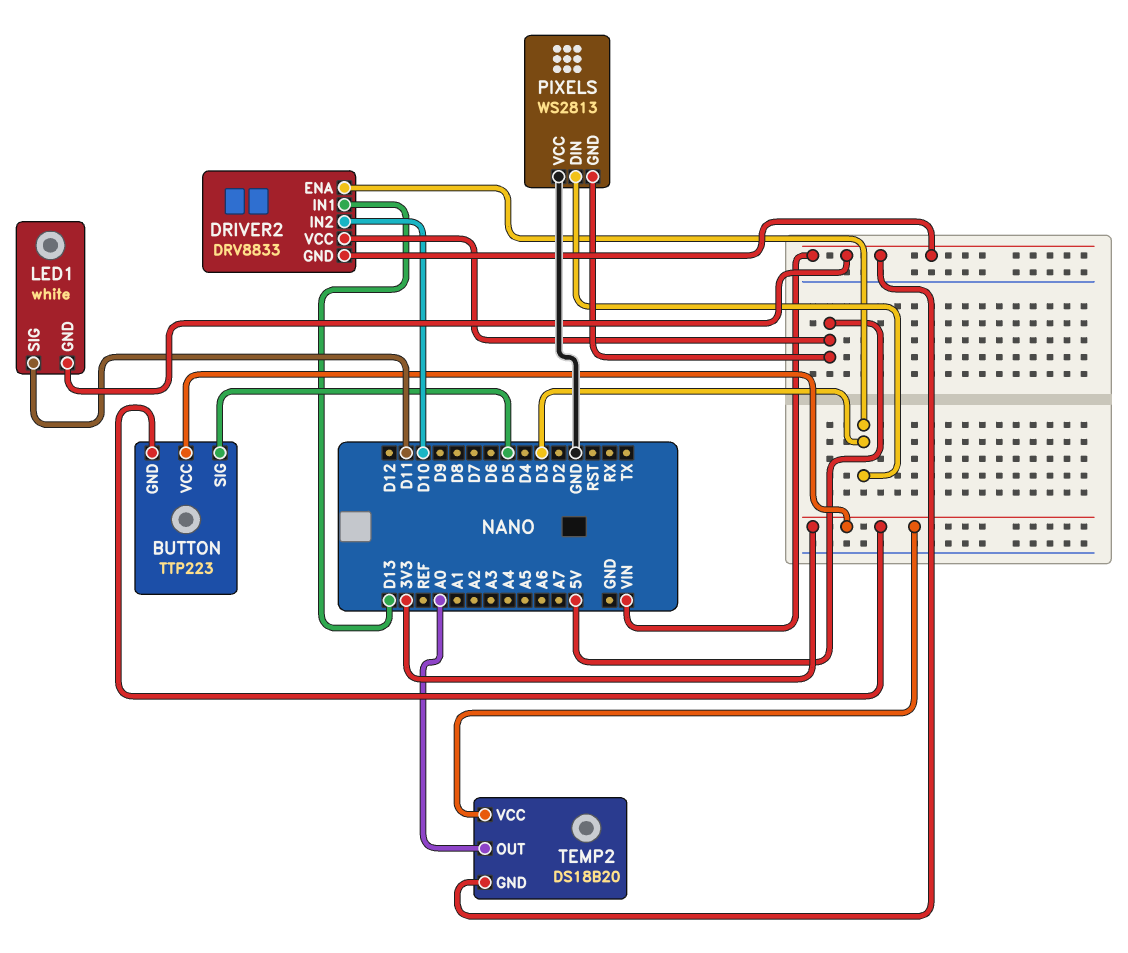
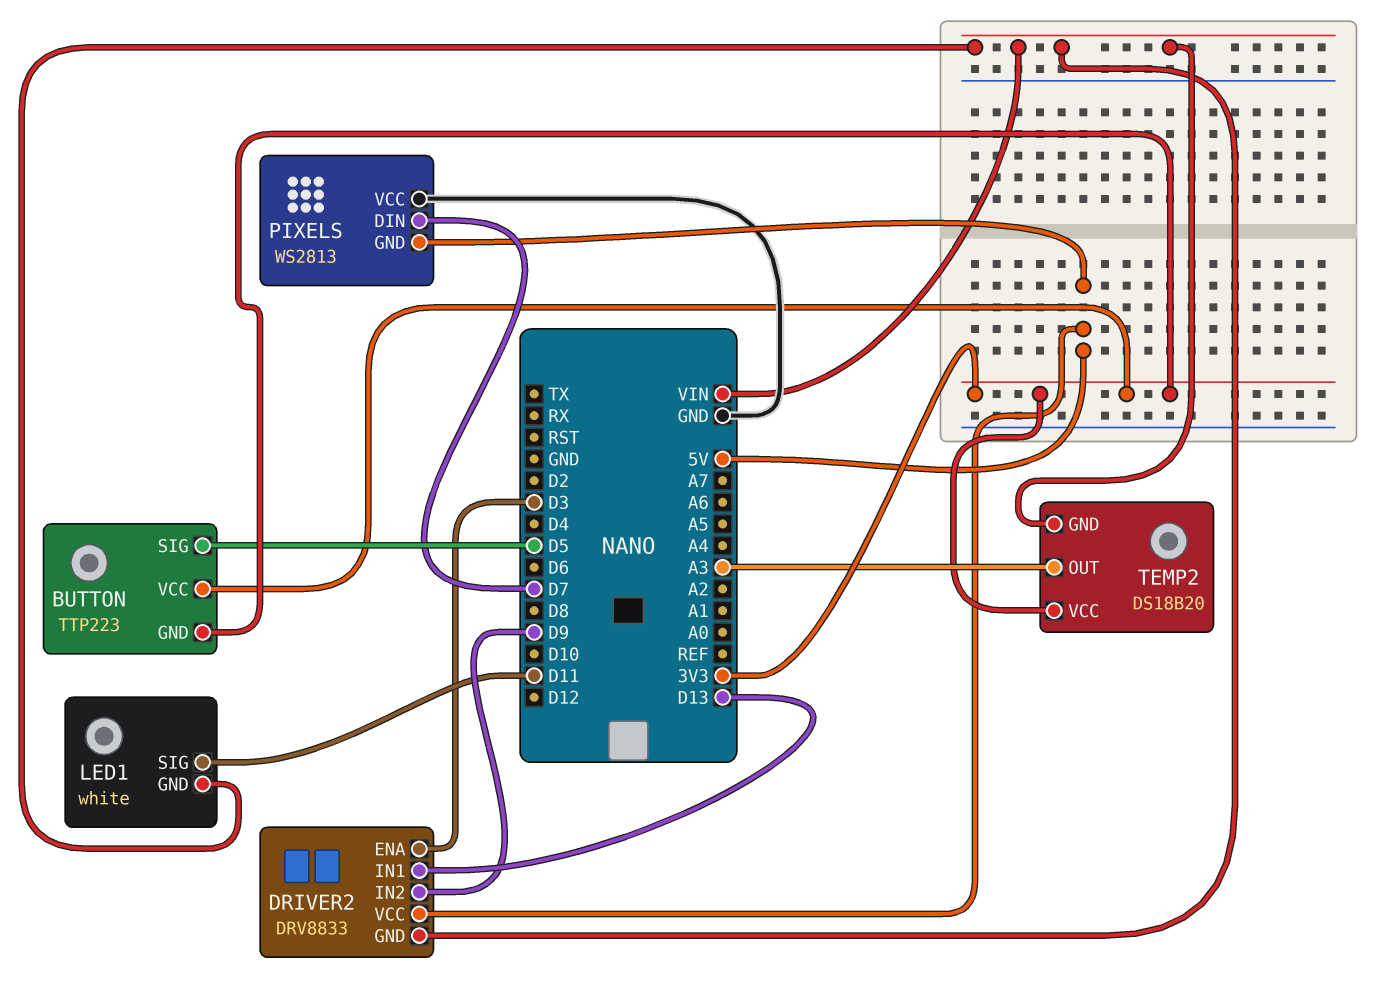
DRIVER2 pin IN2: D10 -> D9
PIXELS pin DIN: D3 -> D7
TEMP2 pin OUT: A0 -> A3

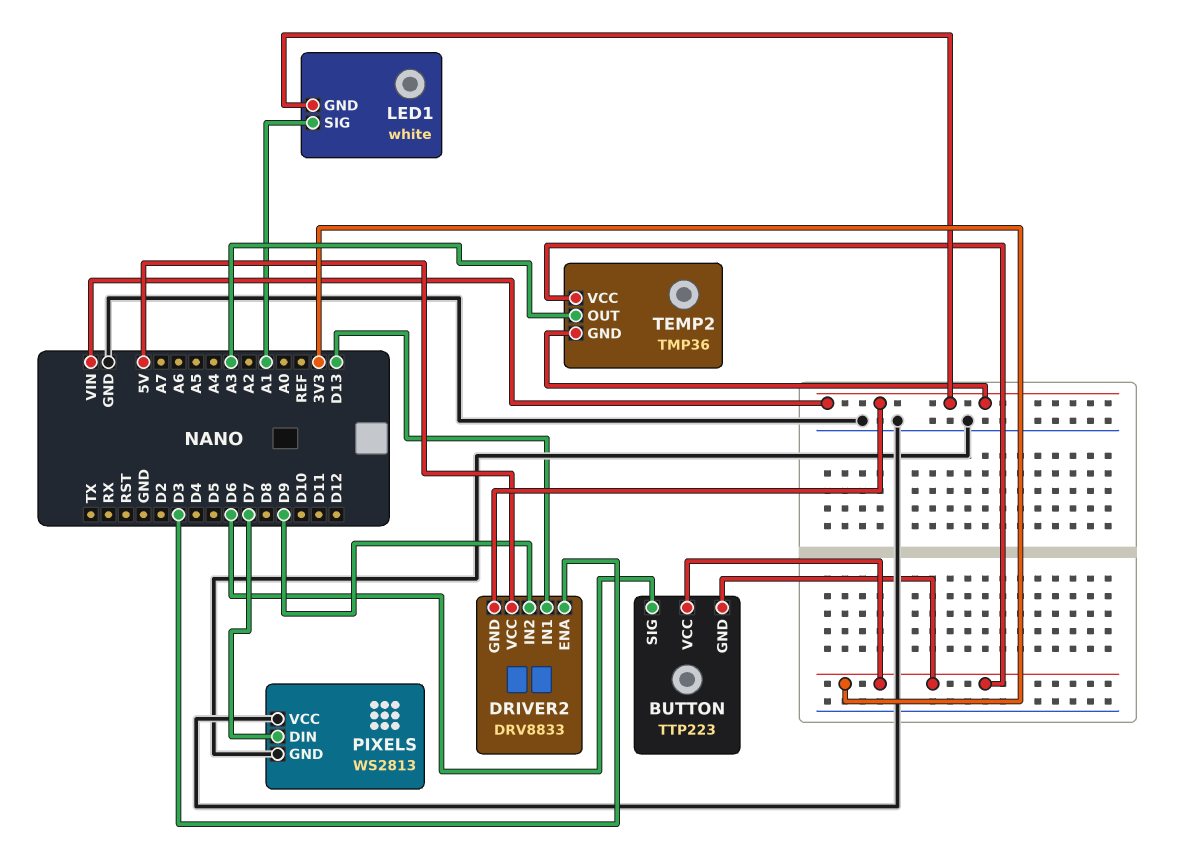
BUTTON pin SIG: D5 -> D6
LED1 pin SIG: D11 -> A1
PIXELS pin GND: 5V -> GND
TEMP2: DS18B20 -> TMP36

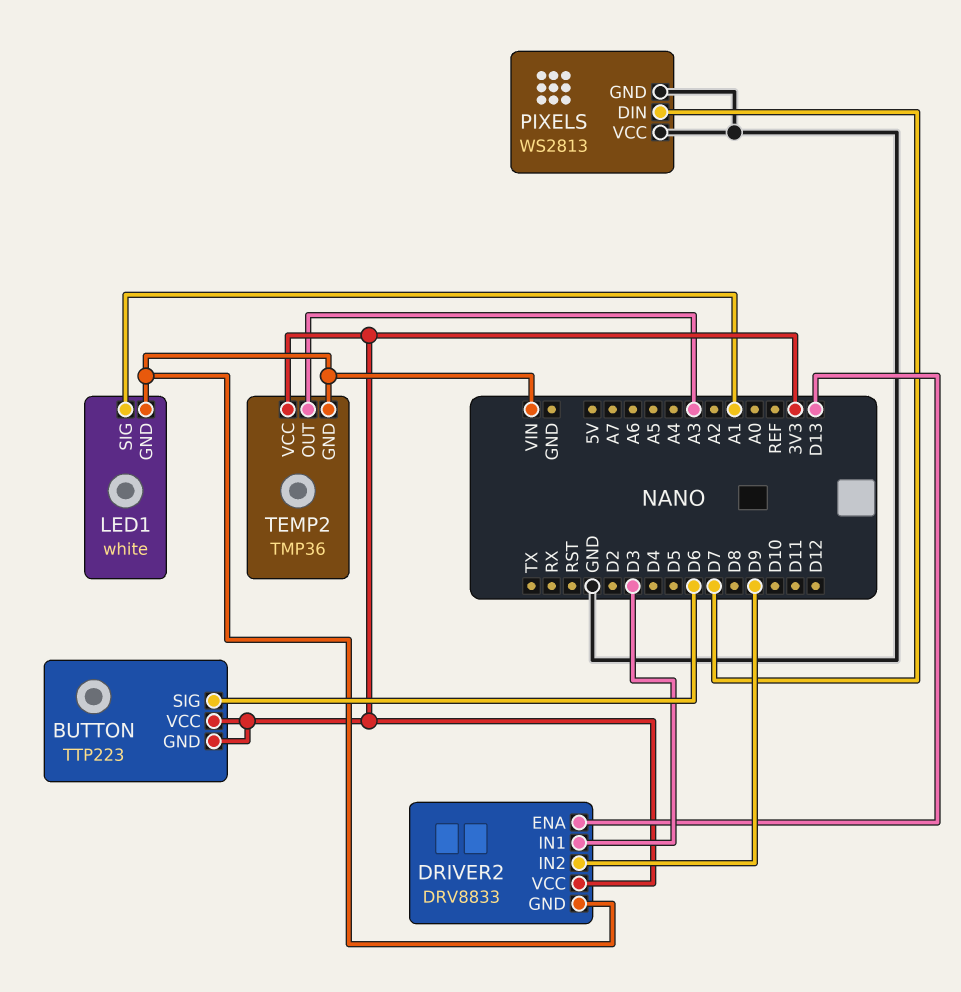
DRIVER2 pin ENA: D3 -> D13
DRIVER2 pin IN1: D13 -> D3
DRIVER2 pin VCC: 5V -> 3V3

